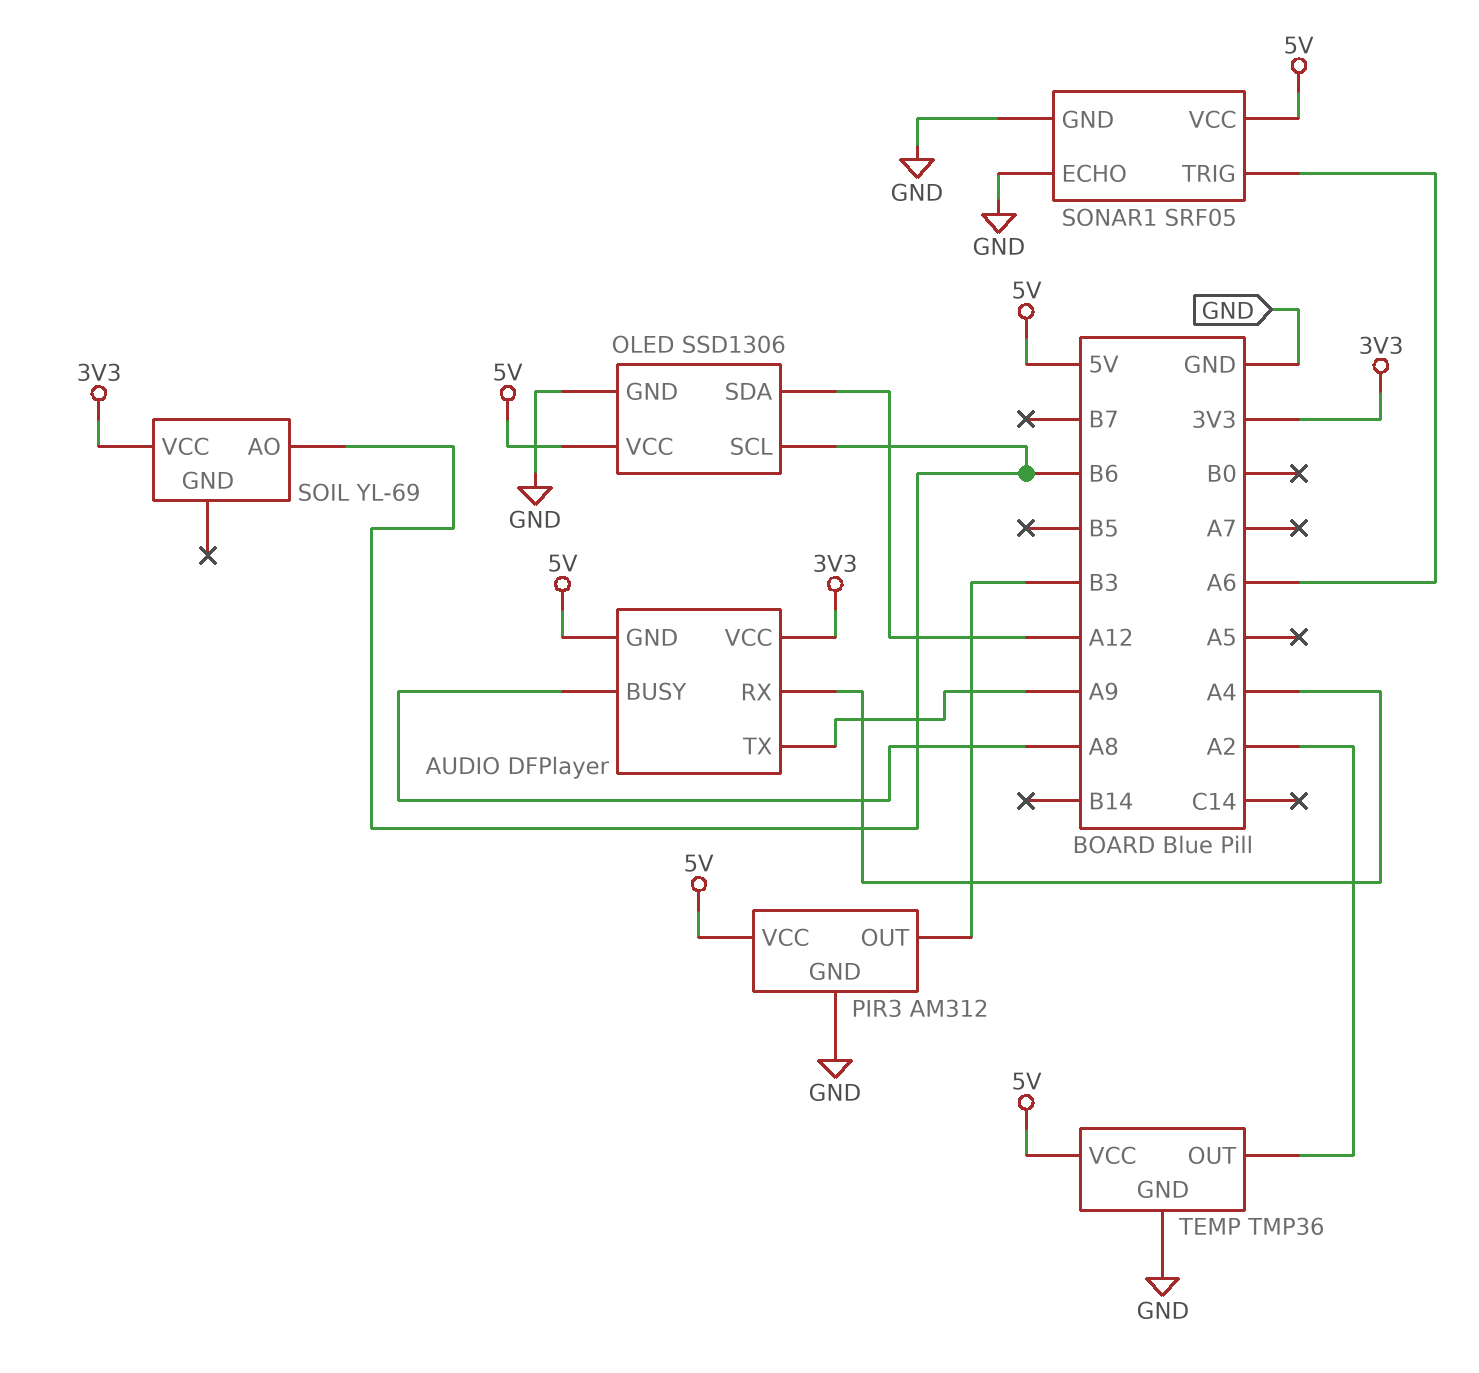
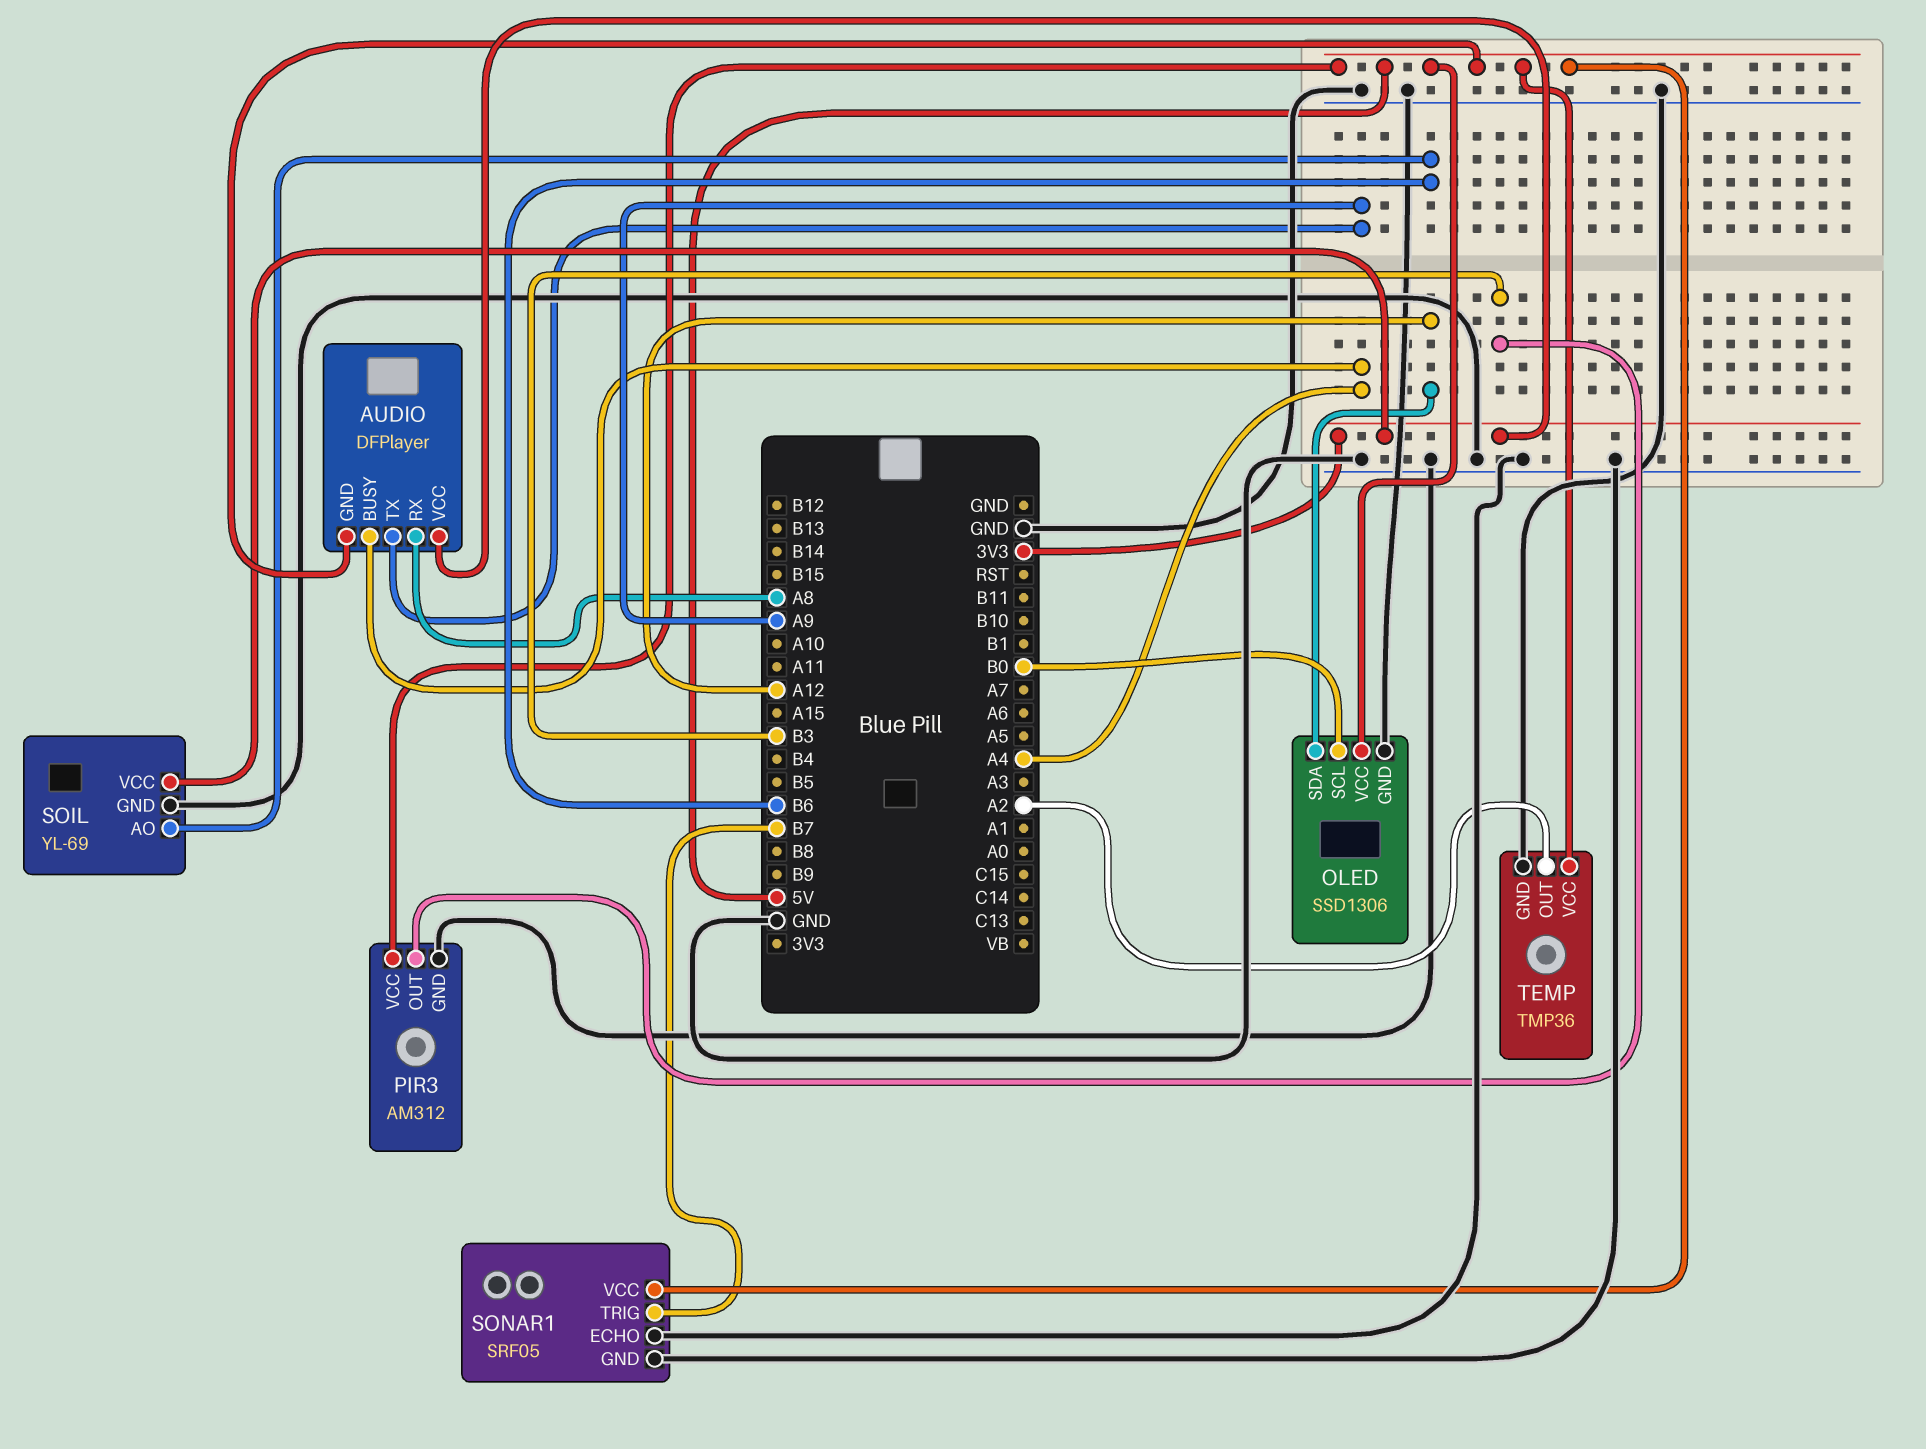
AUDIO pin BUSY: A8 -> A4
AUDIO pin RX: A4 -> A8
OLED pin SCL: B6 -> B0
SOIL pin GND: none -> GND
SONAR1 pin TRIG: A6 -> B7

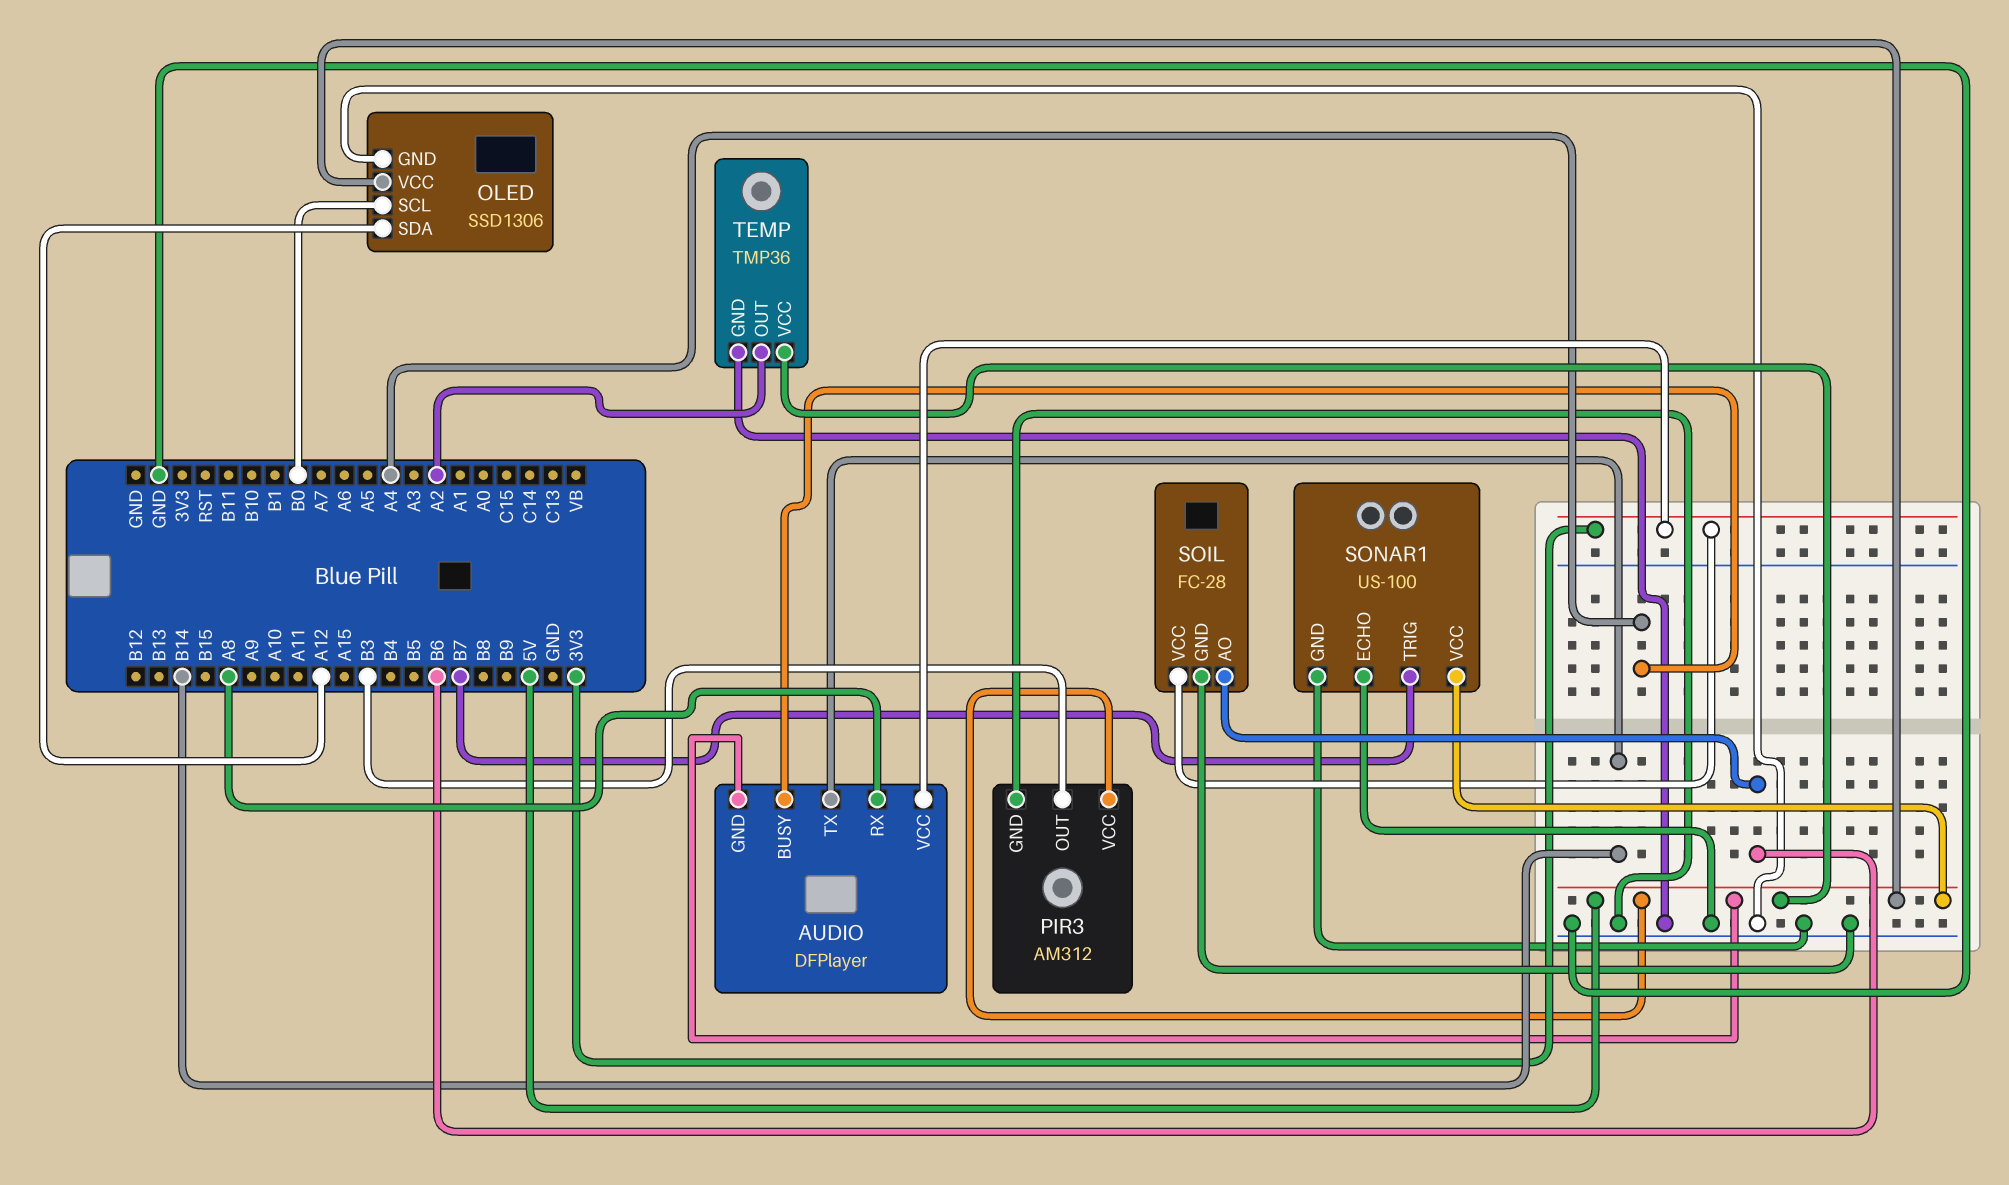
AUDIO pin TX: A9 -> B14
SOIL: YL-69 -> FC-28
SONAR1: SRF05 -> US-100

